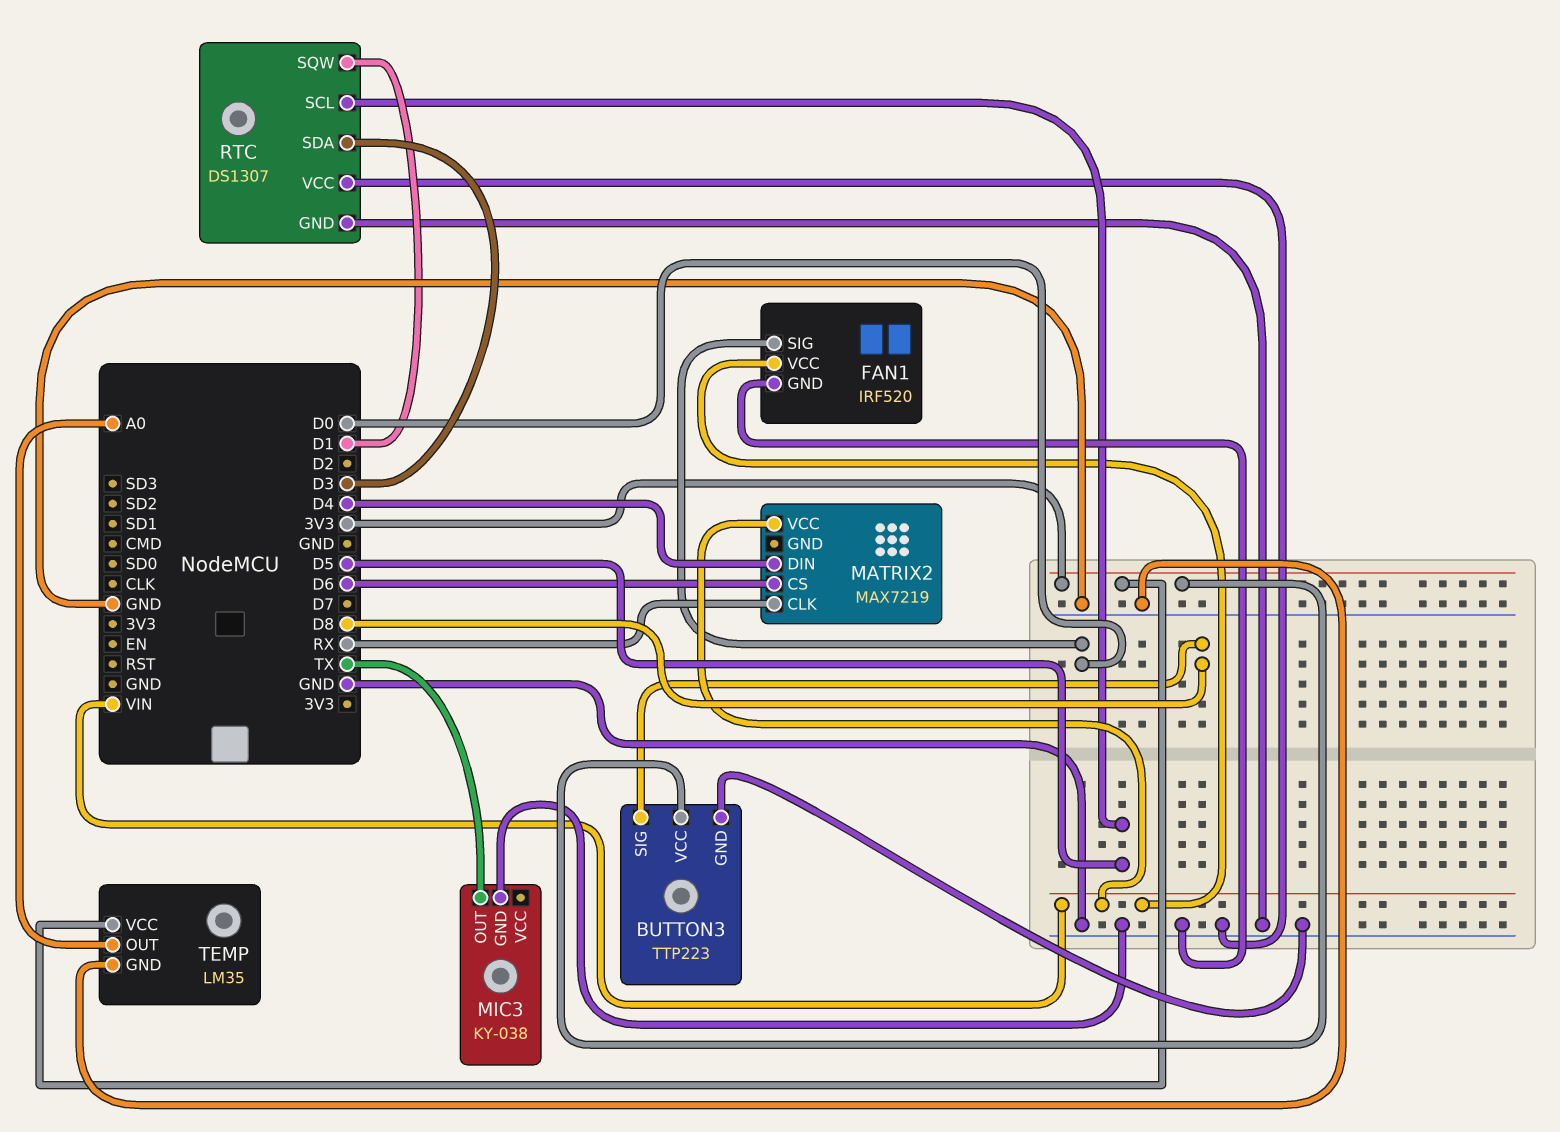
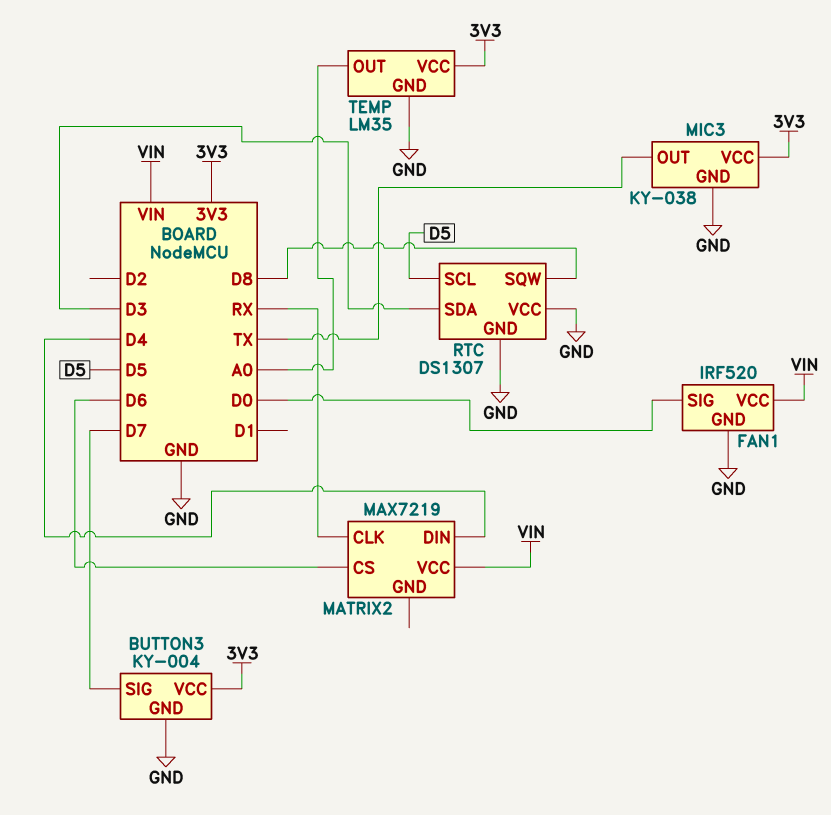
BUTTON3: TTP223 -> KY-004
BUTTON3 pin SIG: D8 -> D7
MIC3 pin VCC: none -> 3V3
RTC pin SQW: D1 -> D8

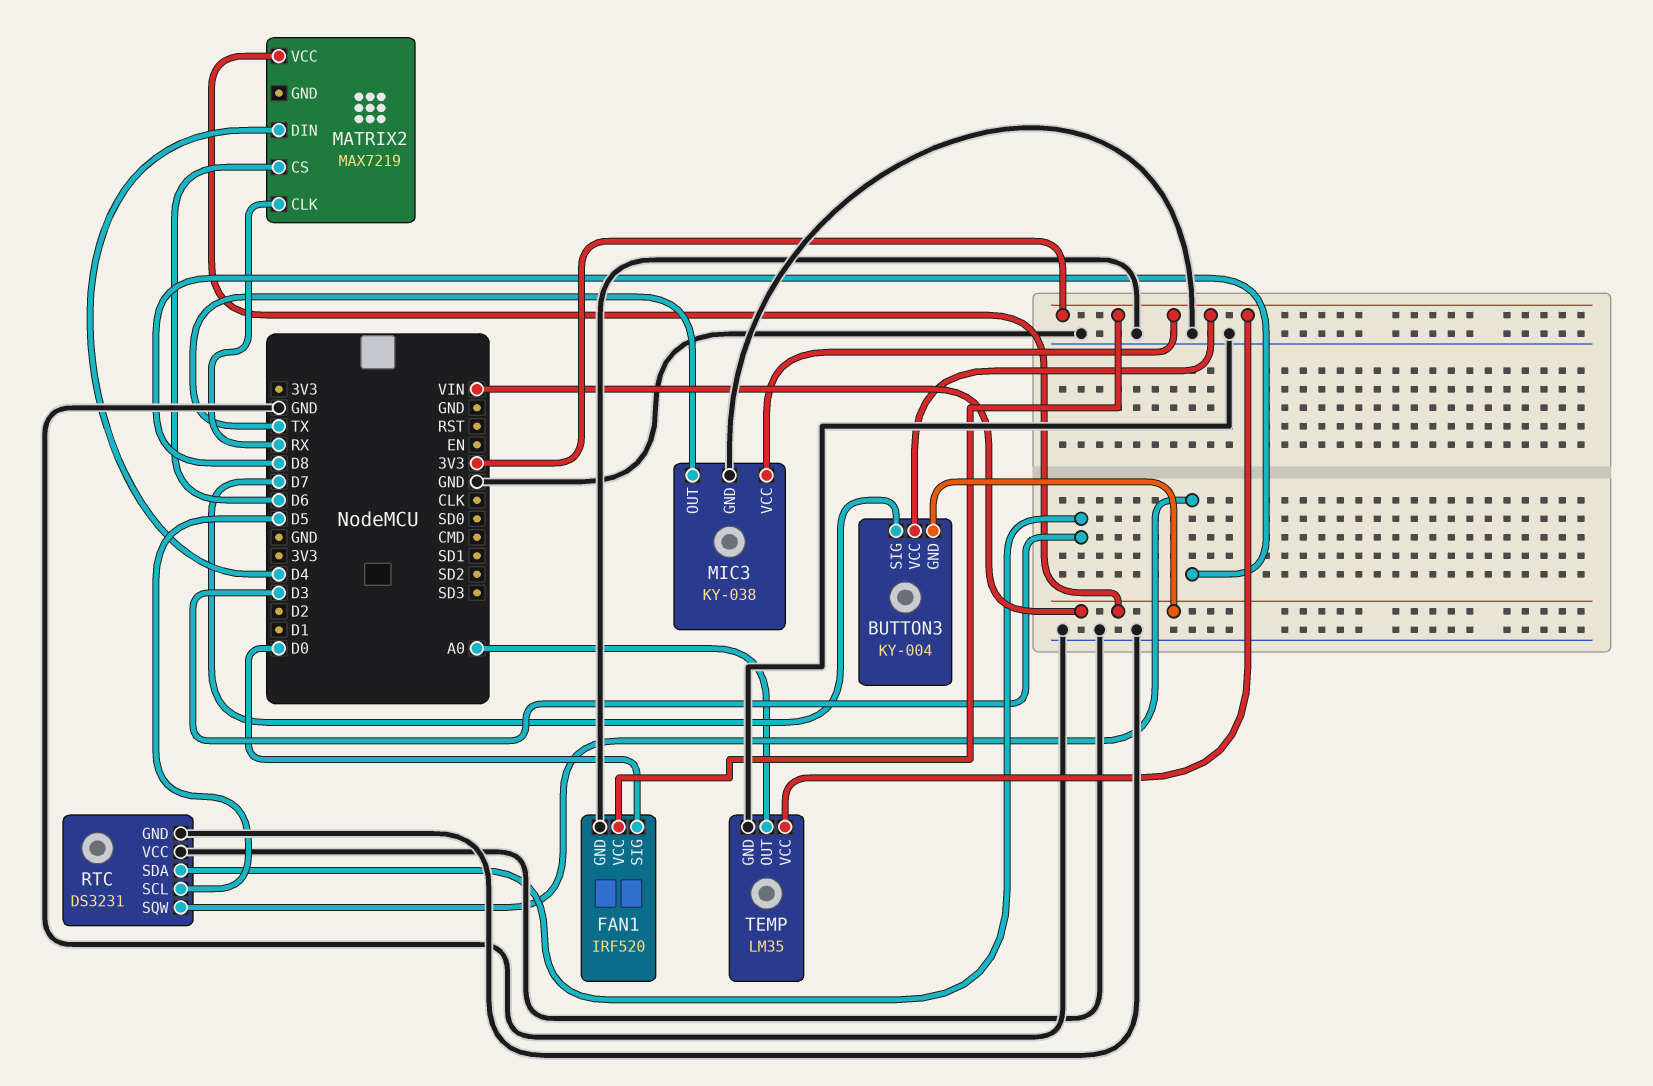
BUTTON3 pin GND: GND -> VIN
FAN1 pin VCC: VIN -> 3V3
RTC: DS1307 -> DS3231

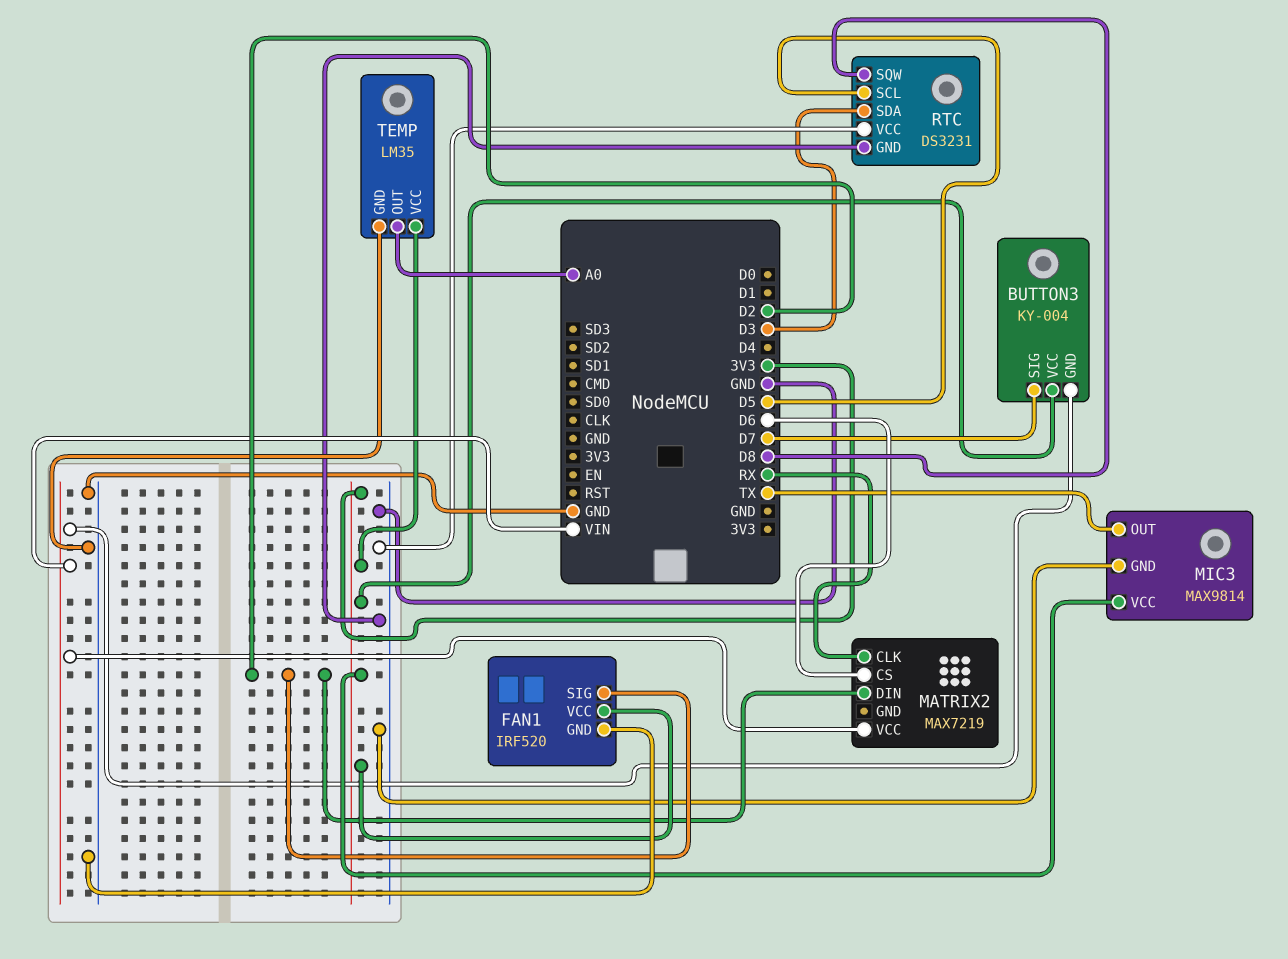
FAN1 pin SIG: D0 -> D2
MATRIX2 pin DIN: D4 -> D2
MIC3: KY-038 -> MAX9814

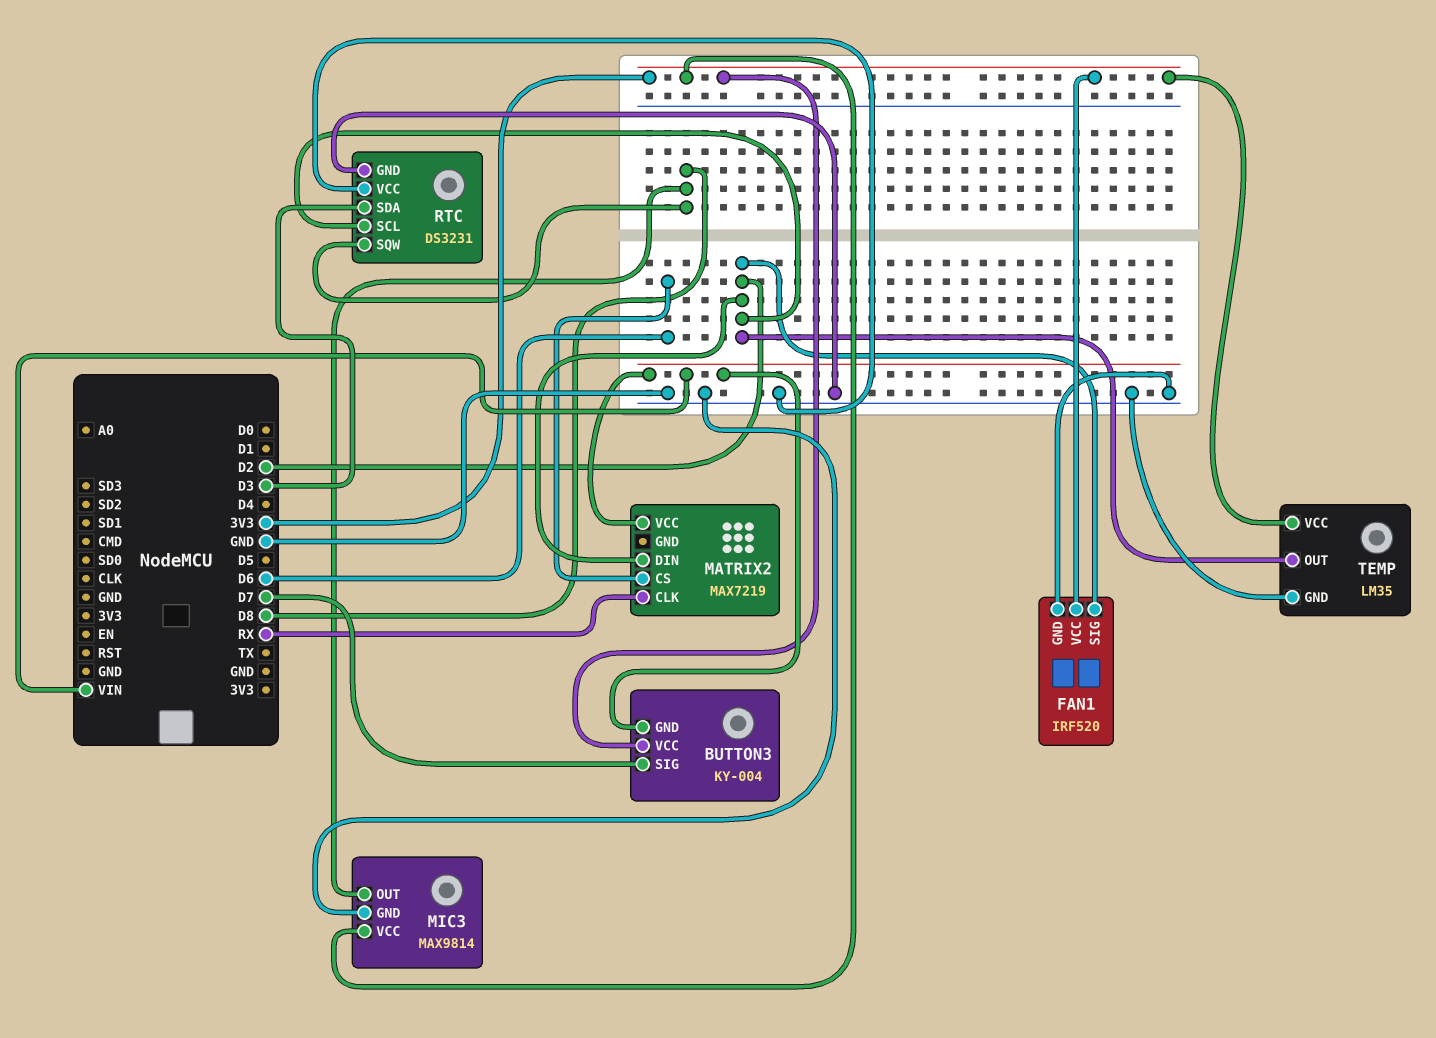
MIC3 pin OUT: TX -> D8
RTC pin SCL: D5 -> D2
TEMP pin OUT: A0 -> D2

